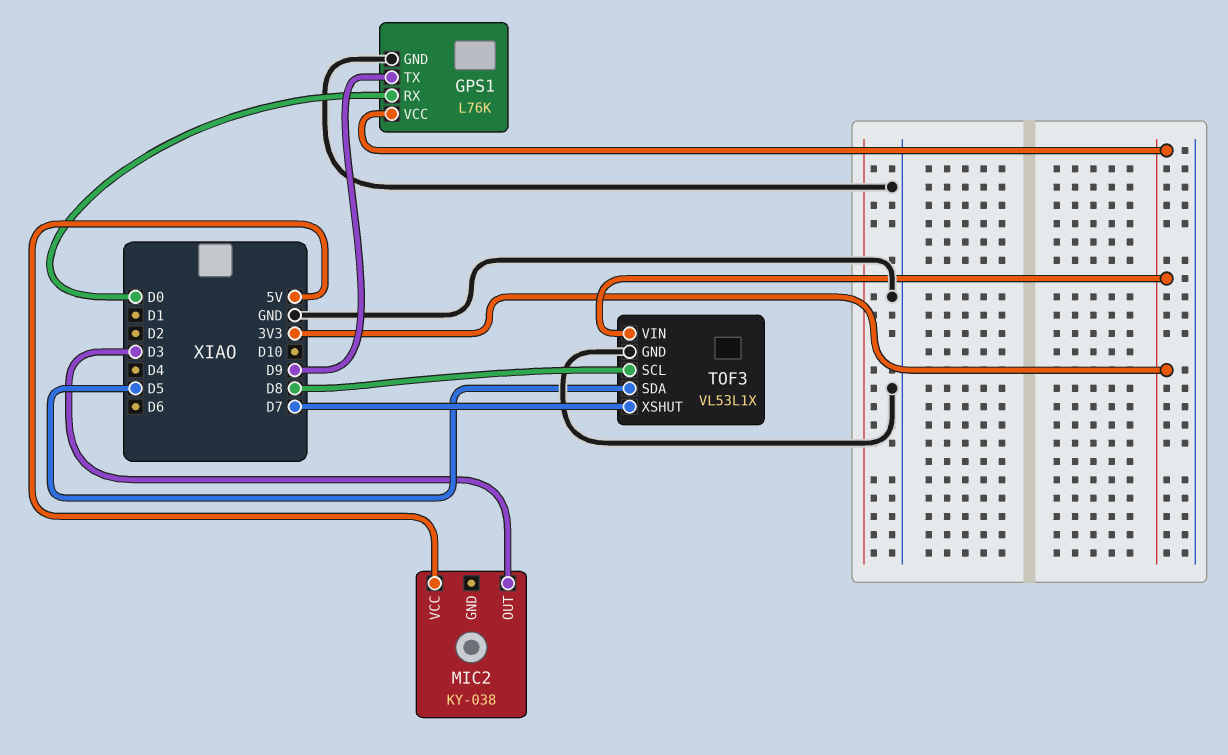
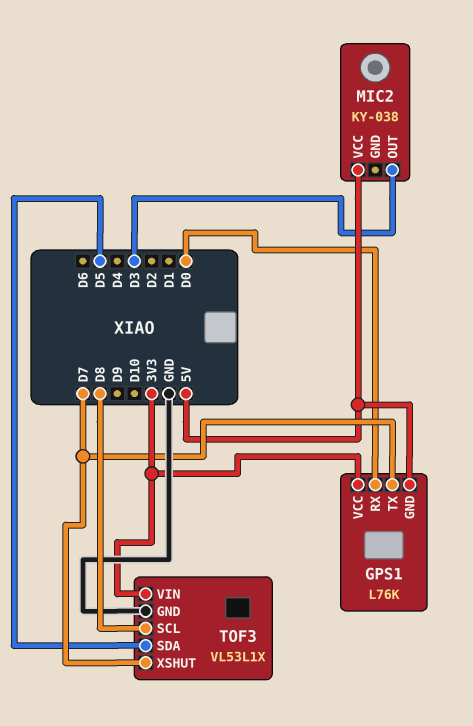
GPS1 pin GND: GND -> 5V
GPS1 pin TX: D9 -> D7

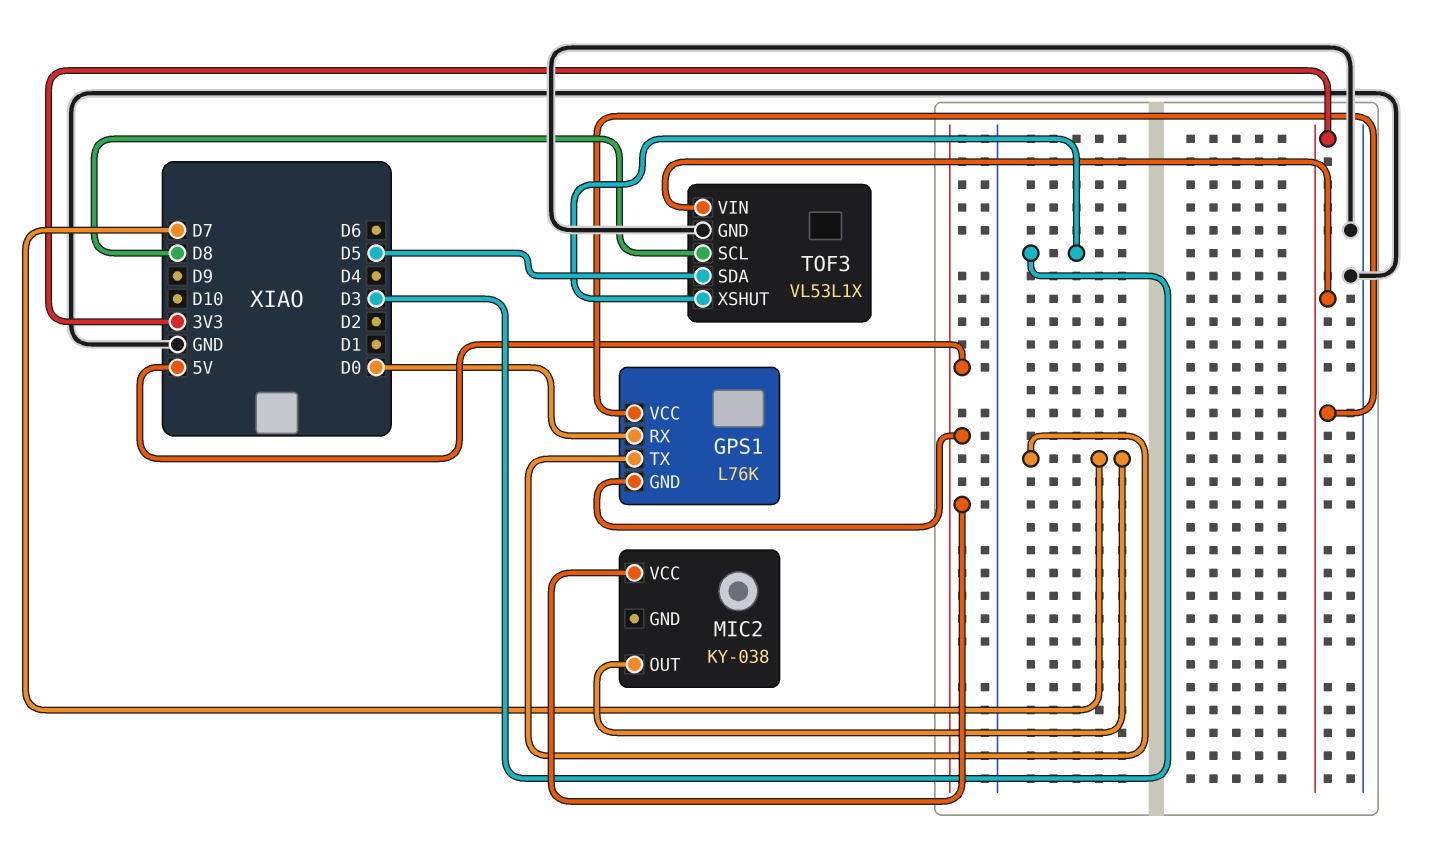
MIC2 pin OUT: D3 -> D7
TOF3 pin XSHUT: D7 -> D3

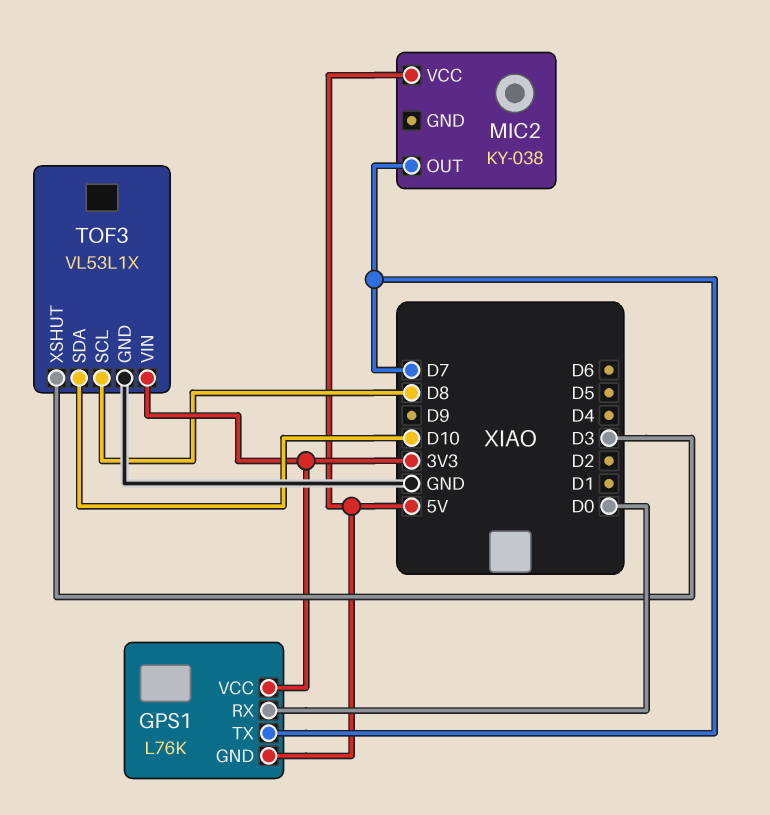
TOF3 pin SDA: D5 -> D10

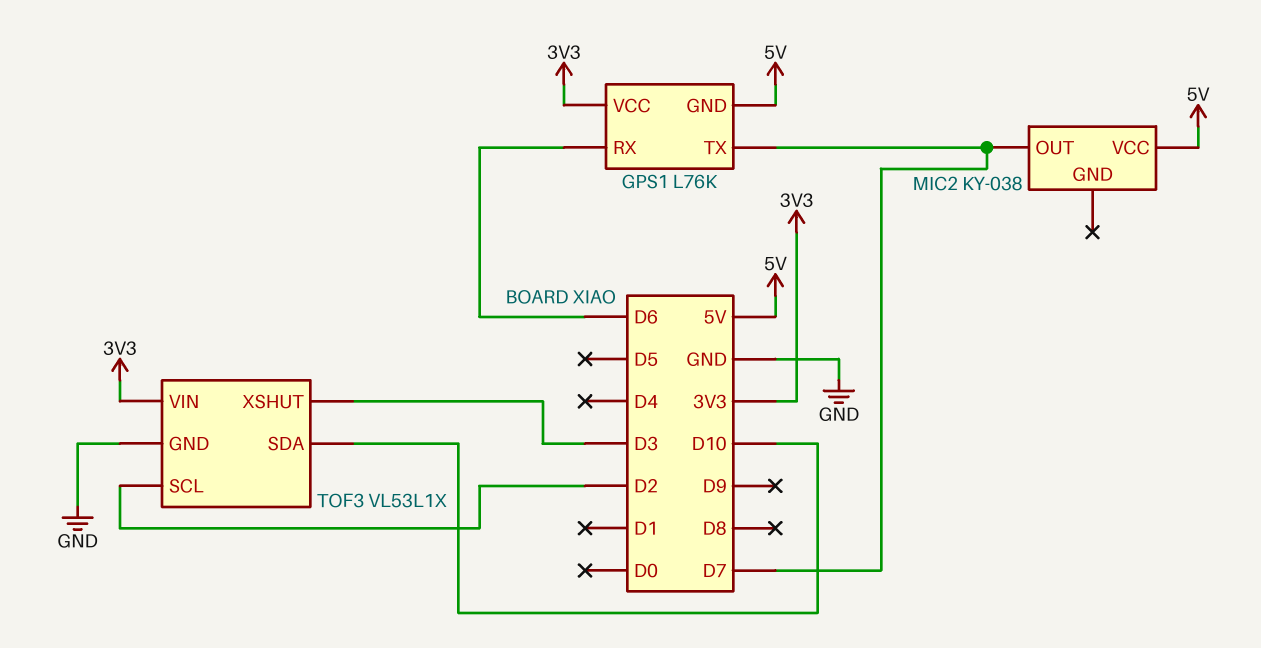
GPS1 pin RX: D0 -> D6
TOF3 pin SCL: D8 -> D2

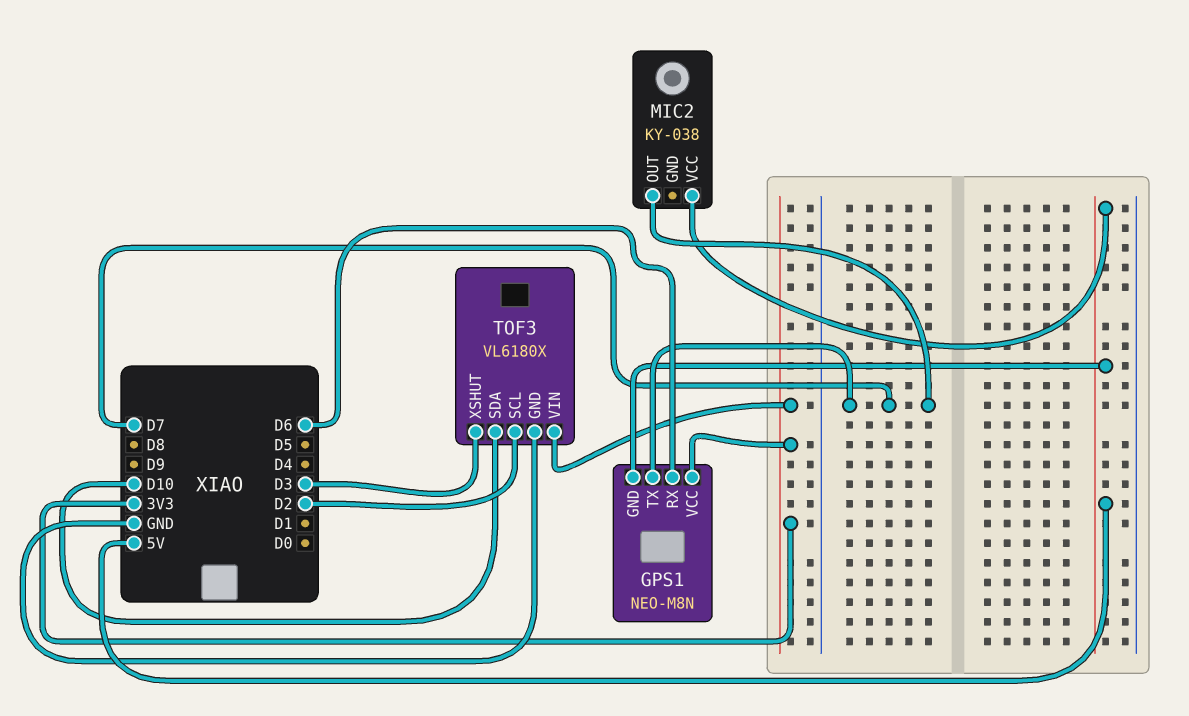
GPS1: L76K -> NEO-M8N
TOF3: VL53L1X -> VL6180X

